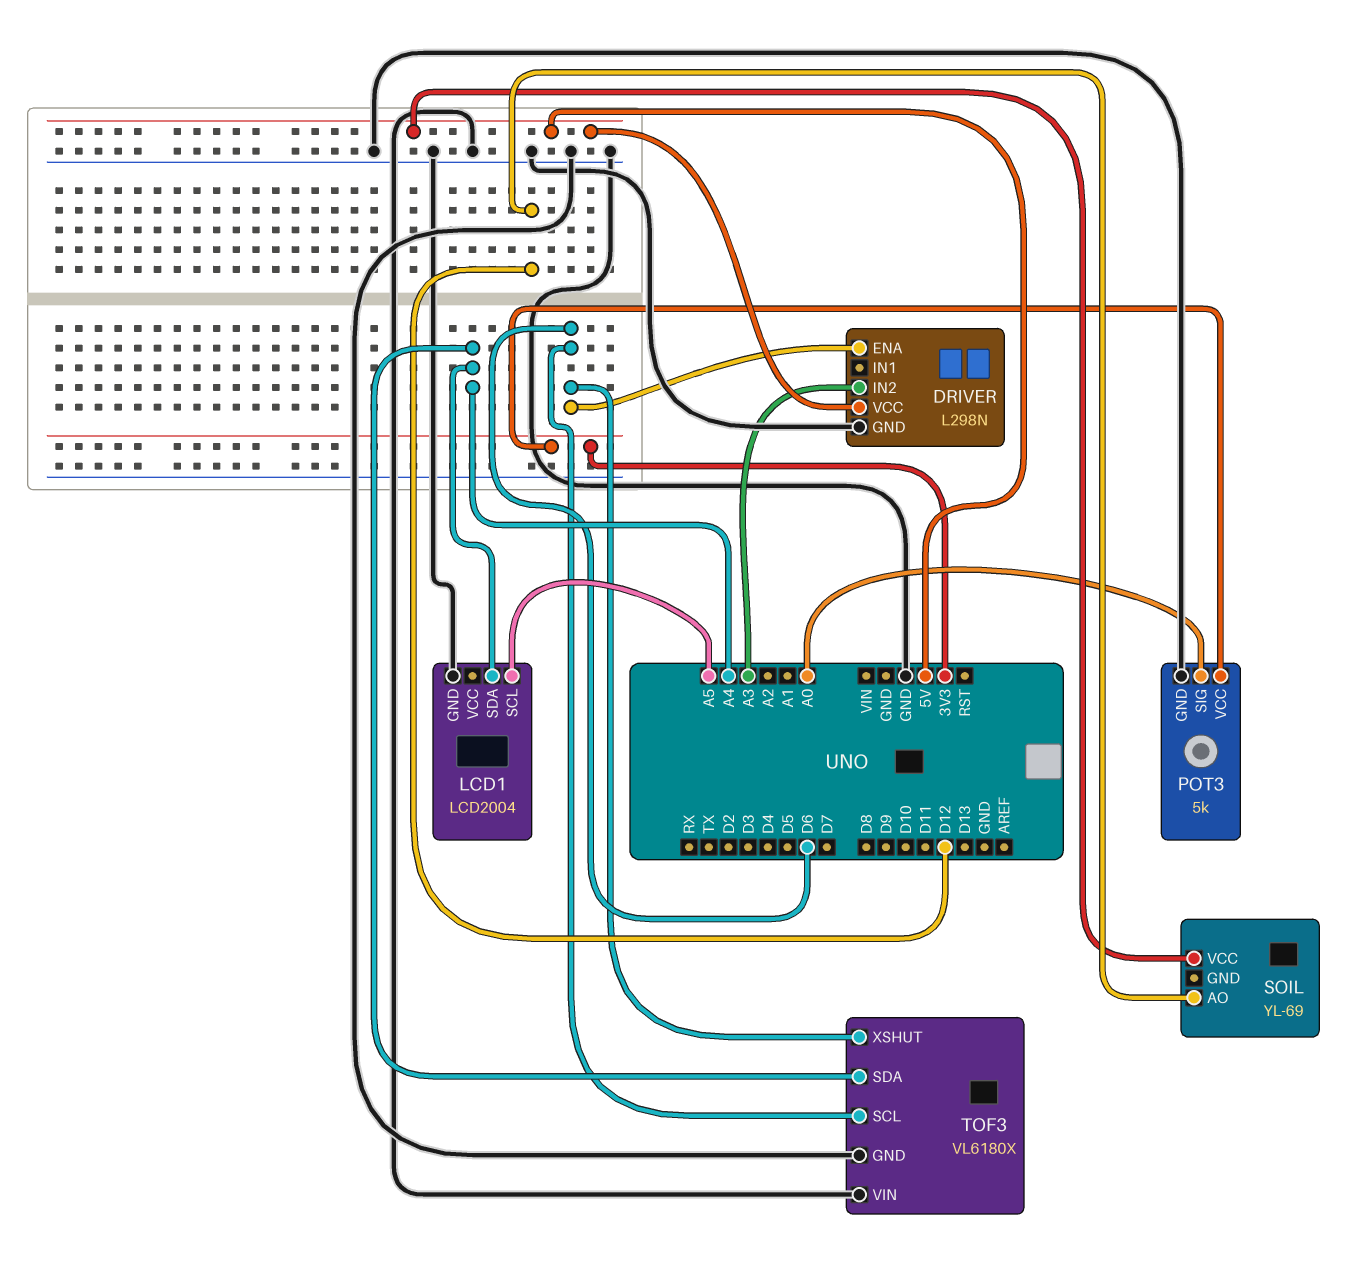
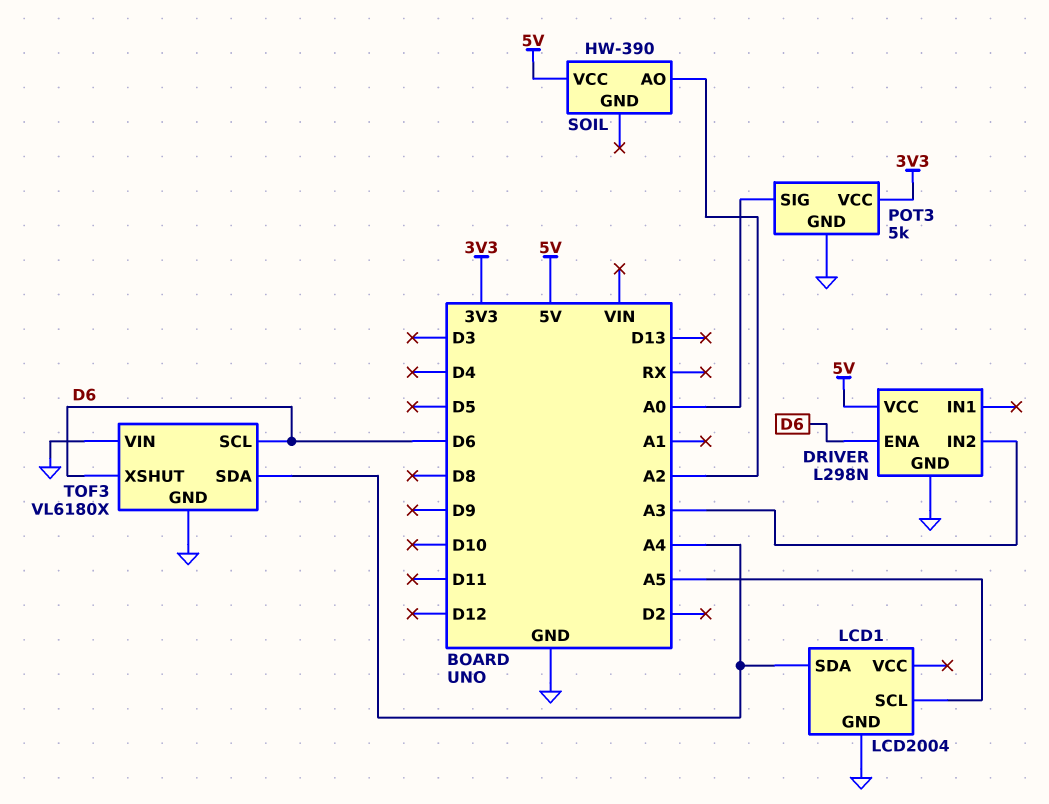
SOIL: YL-69 -> HW-390
SOIL pin AO: D12 -> A2

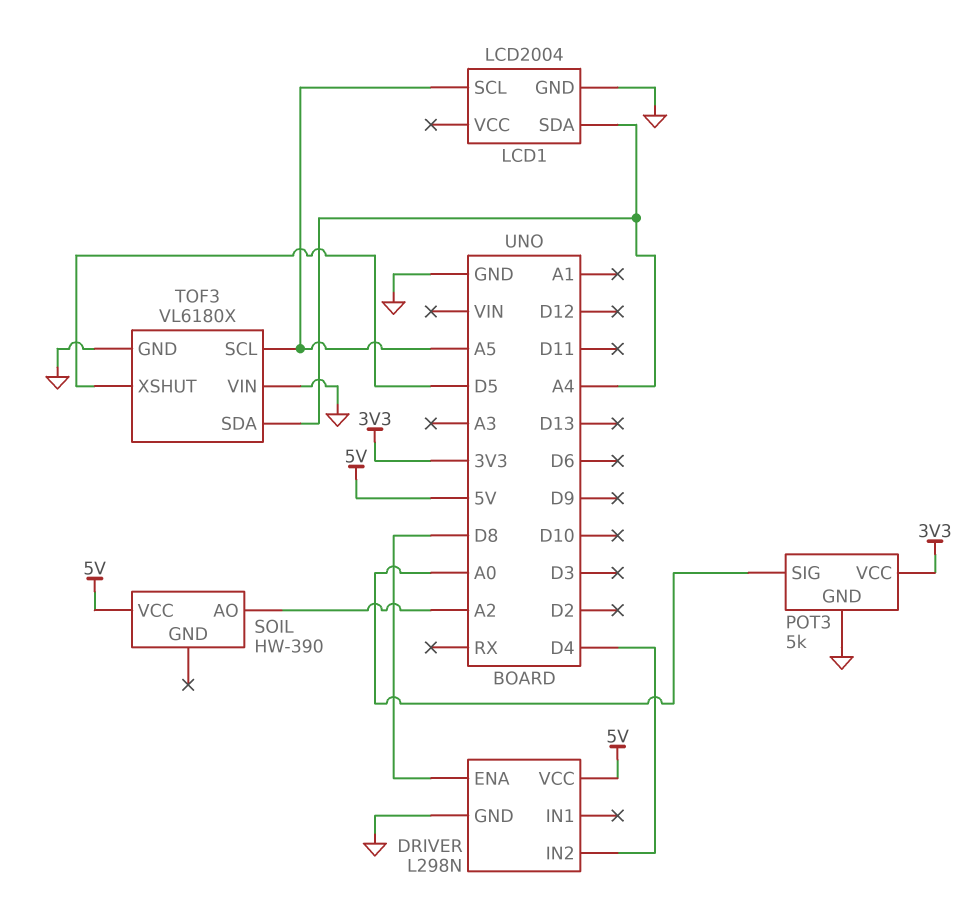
DRIVER pin ENA: D6 -> D8
DRIVER pin IN2: A3 -> D4
TOF3 pin SCL: D6 -> A5
TOF3 pin XSHUT: D6 -> D5

